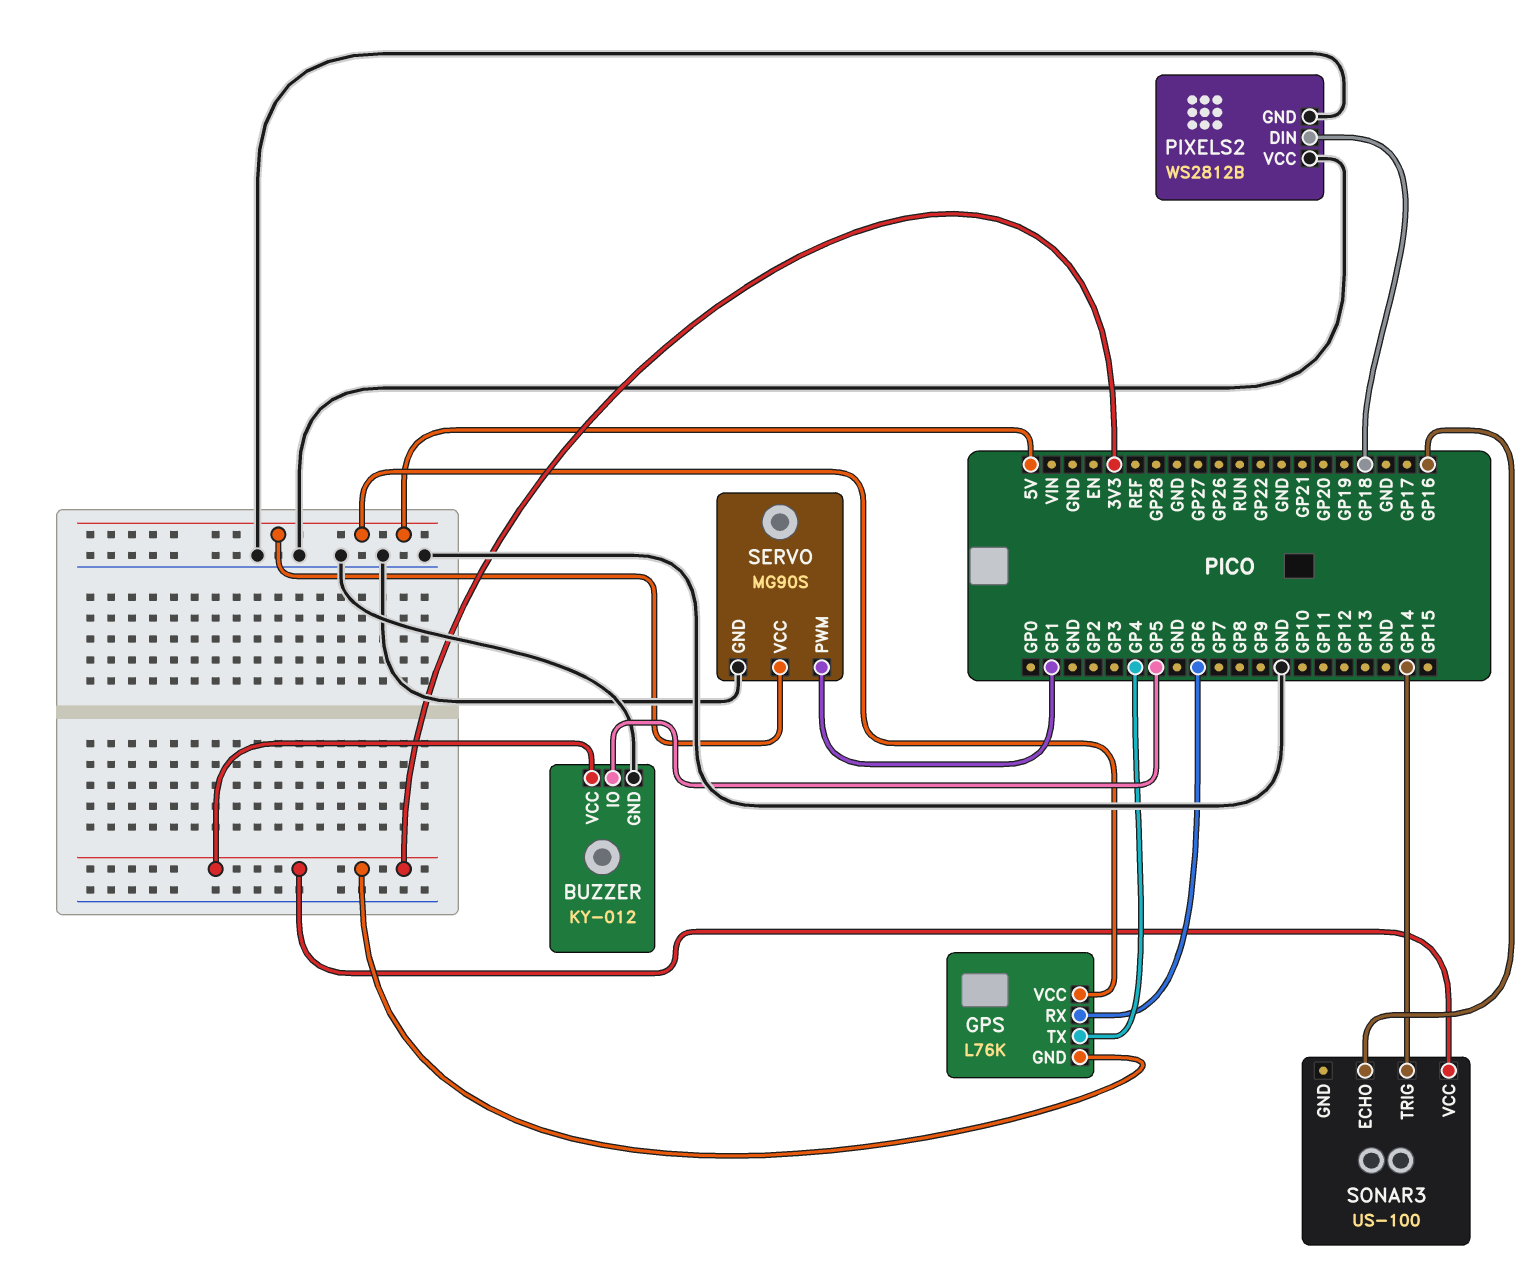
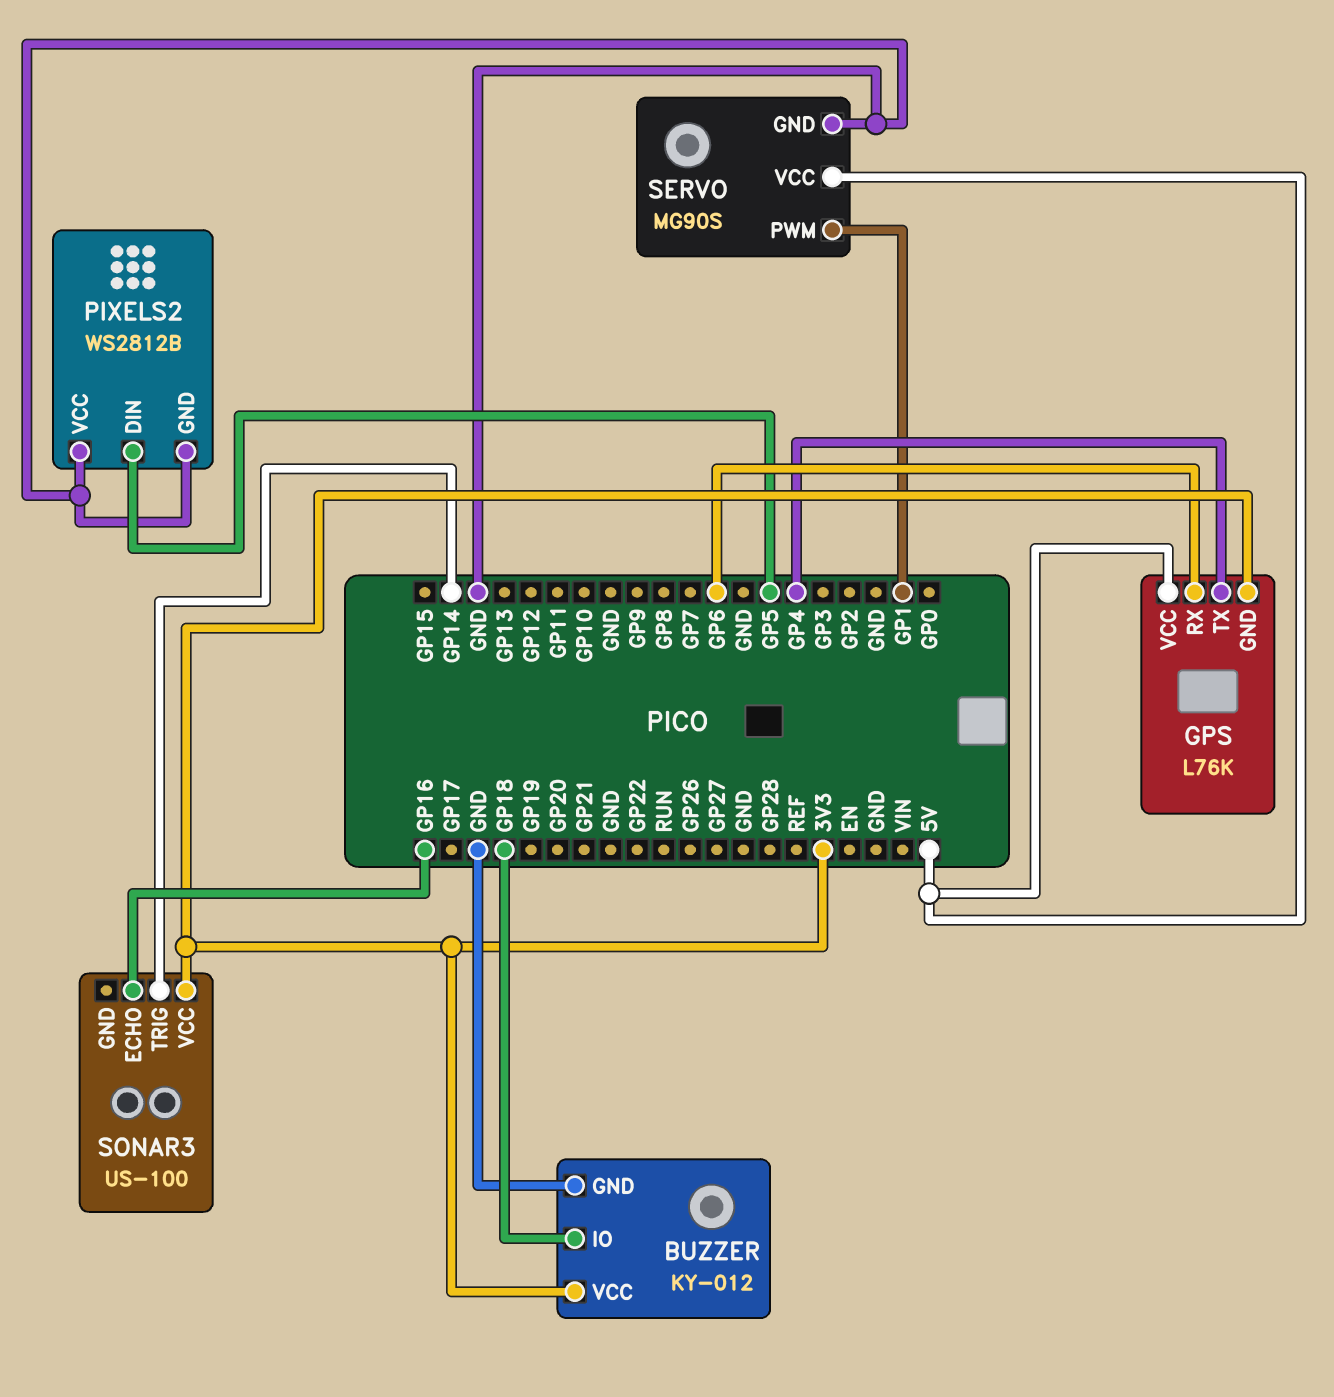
BUZZER pin IO: GP5 -> GP18
PIXELS2 pin DIN: GP18 -> GP5

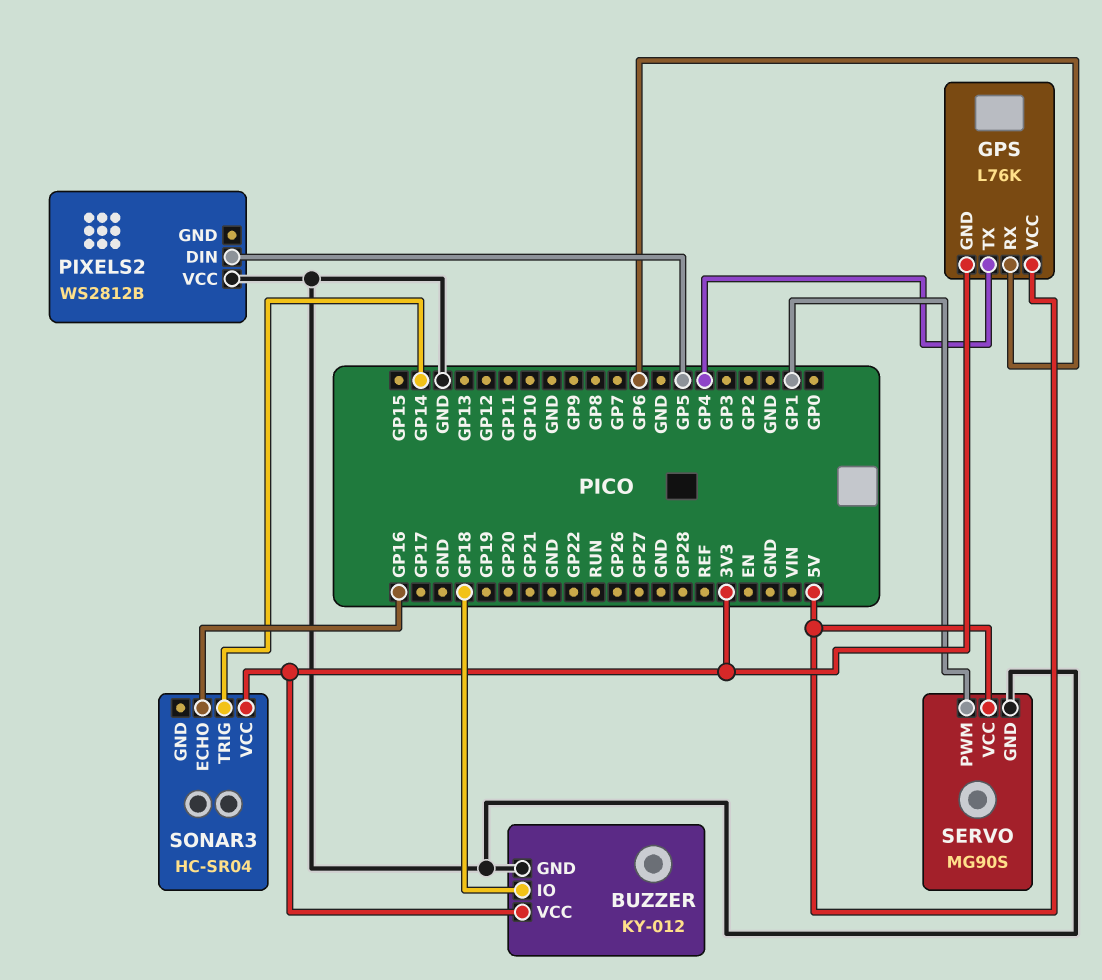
PIXELS2 pin GND: GND -> none
SONAR3: US-100 -> HC-SR04

